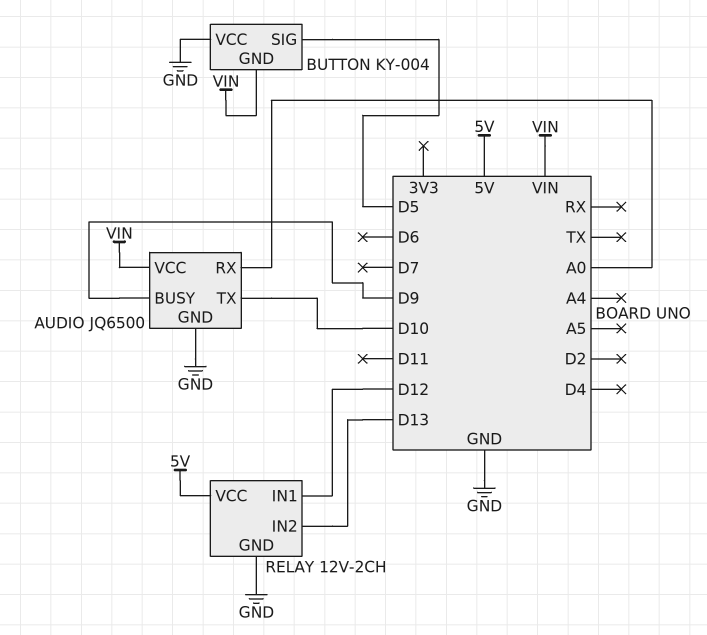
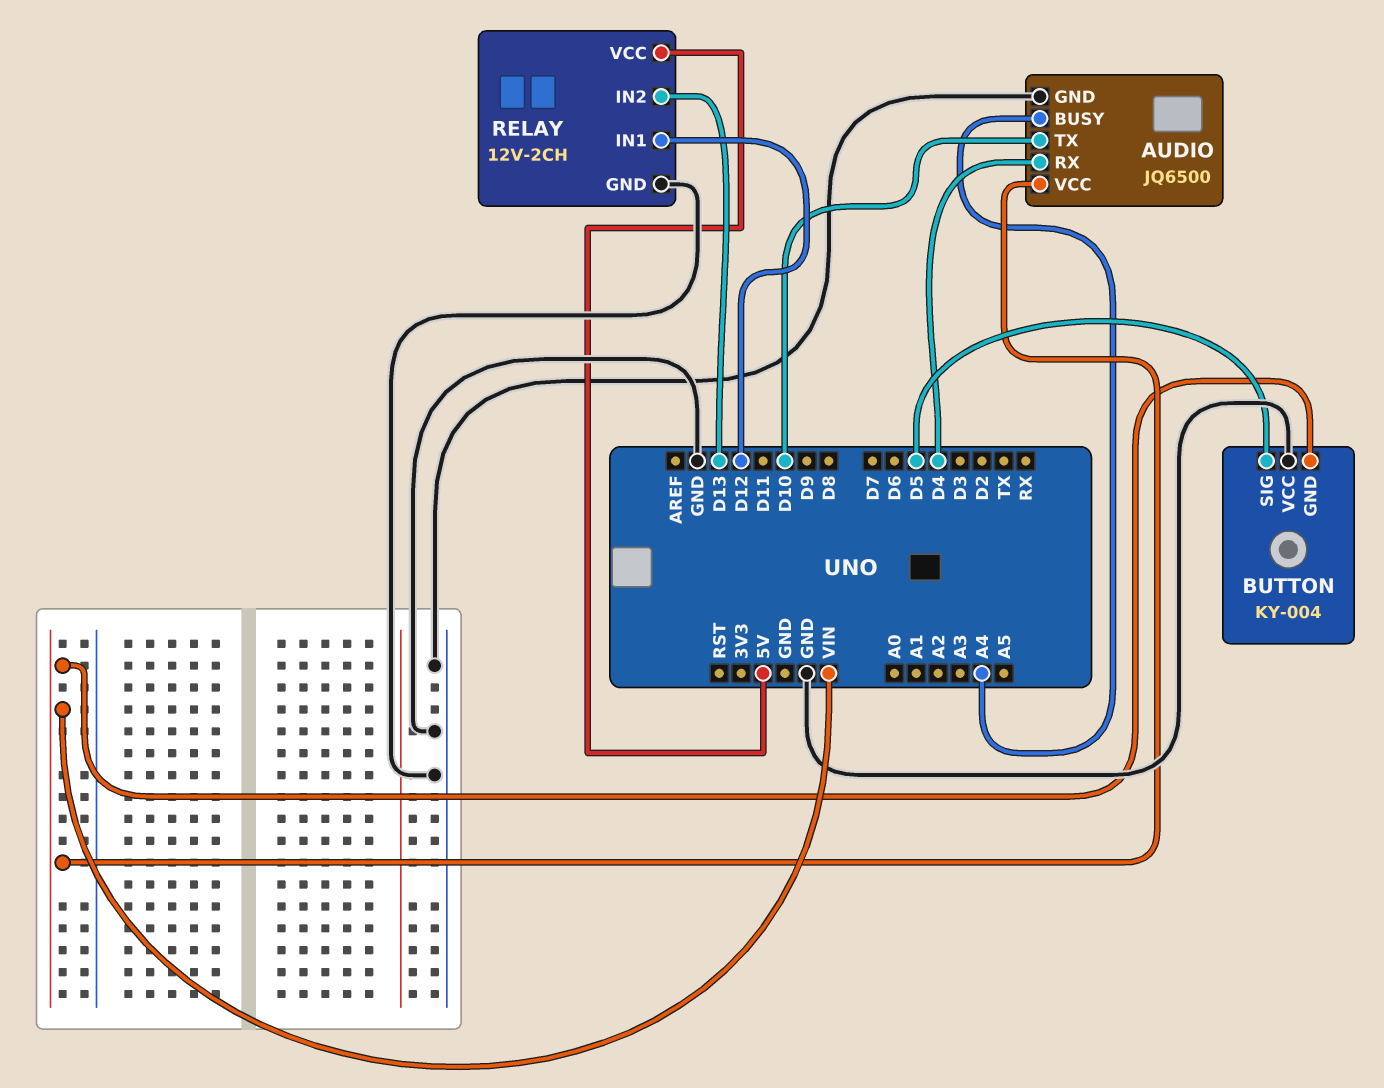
AUDIO pin BUSY: D9 -> A4
AUDIO pin RX: A0 -> D4

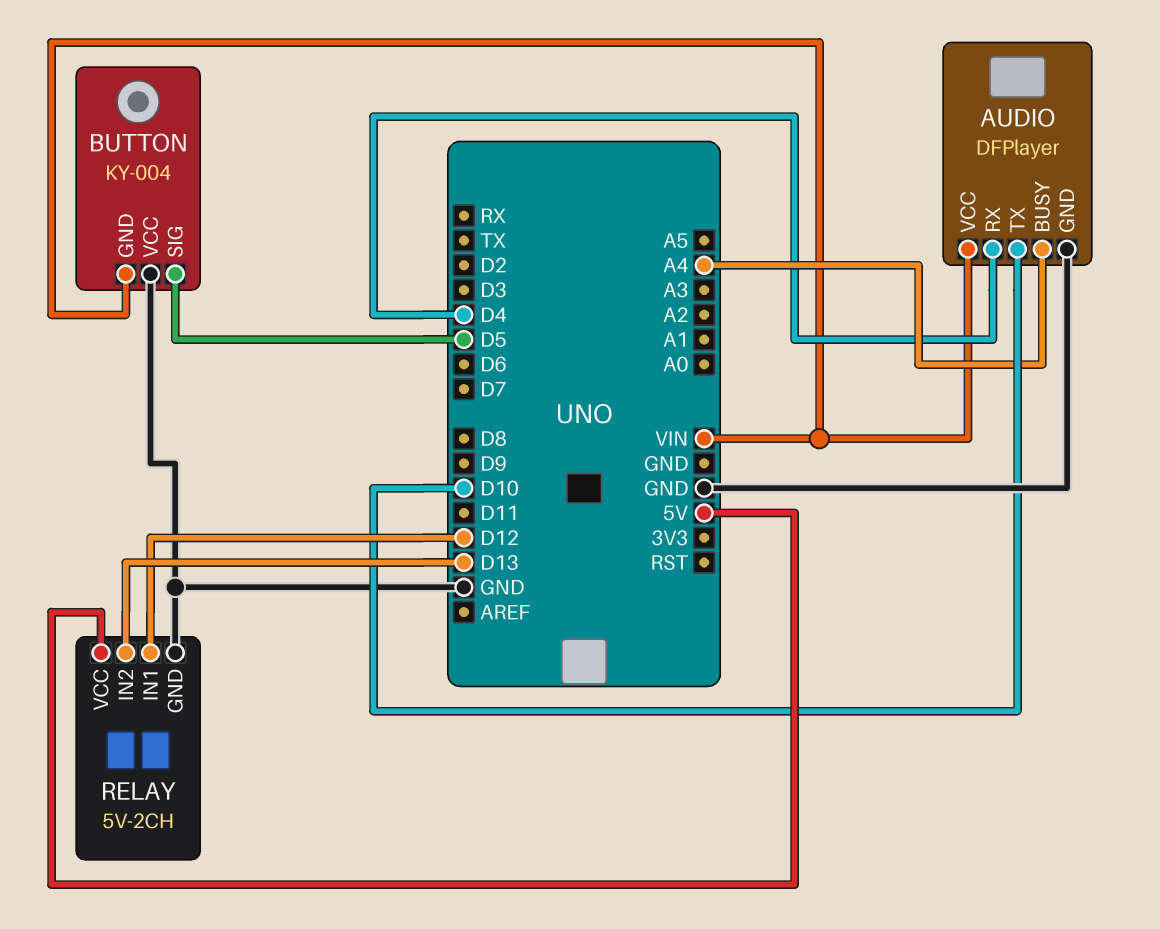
AUDIO: JQ6500 -> DFPlayer
RELAY: 12V-2CH -> 5V-2CH

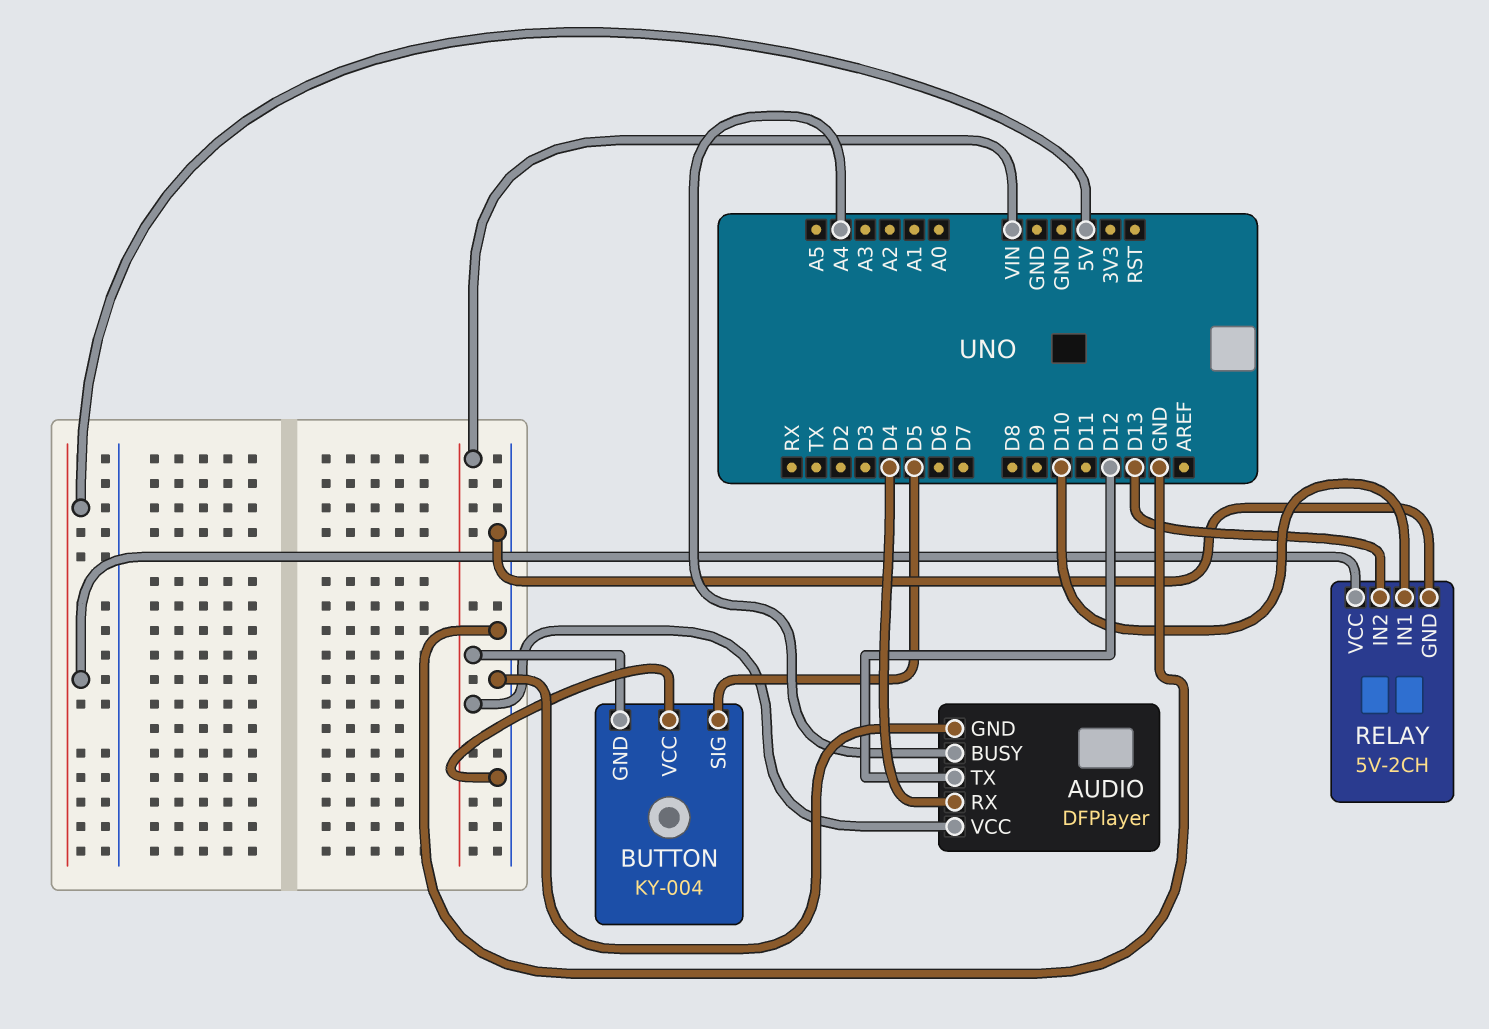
AUDIO pin TX: D10 -> D12
RELAY pin IN1: D12 -> D10

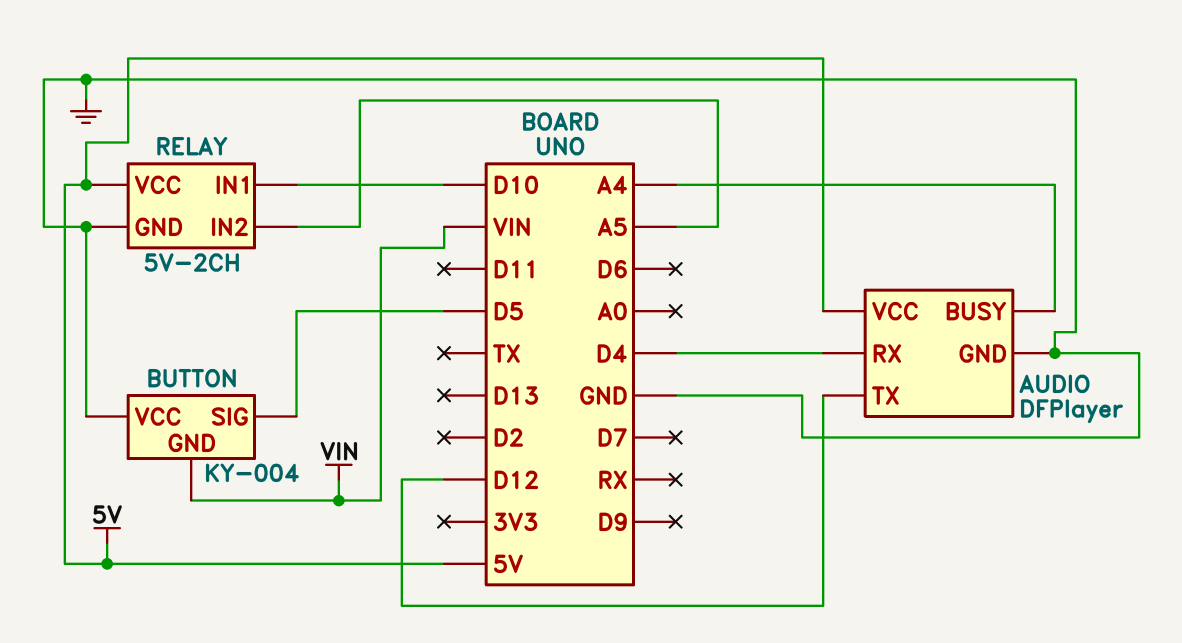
AUDIO pin VCC: VIN -> 5V
RELAY pin IN2: D13 -> A5

